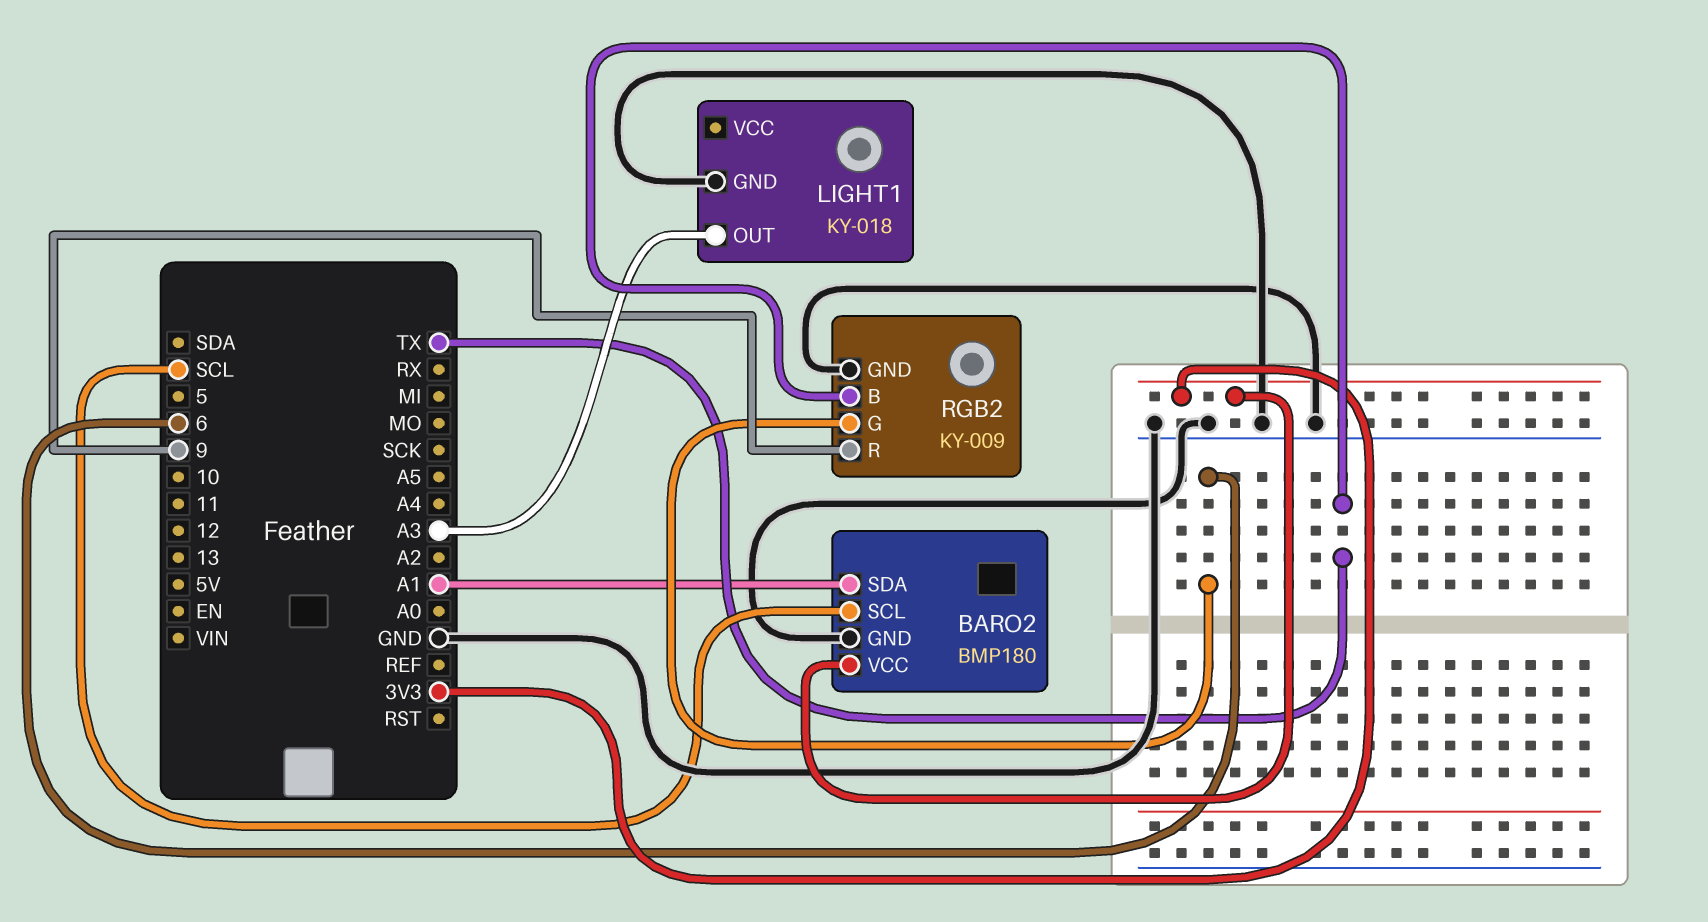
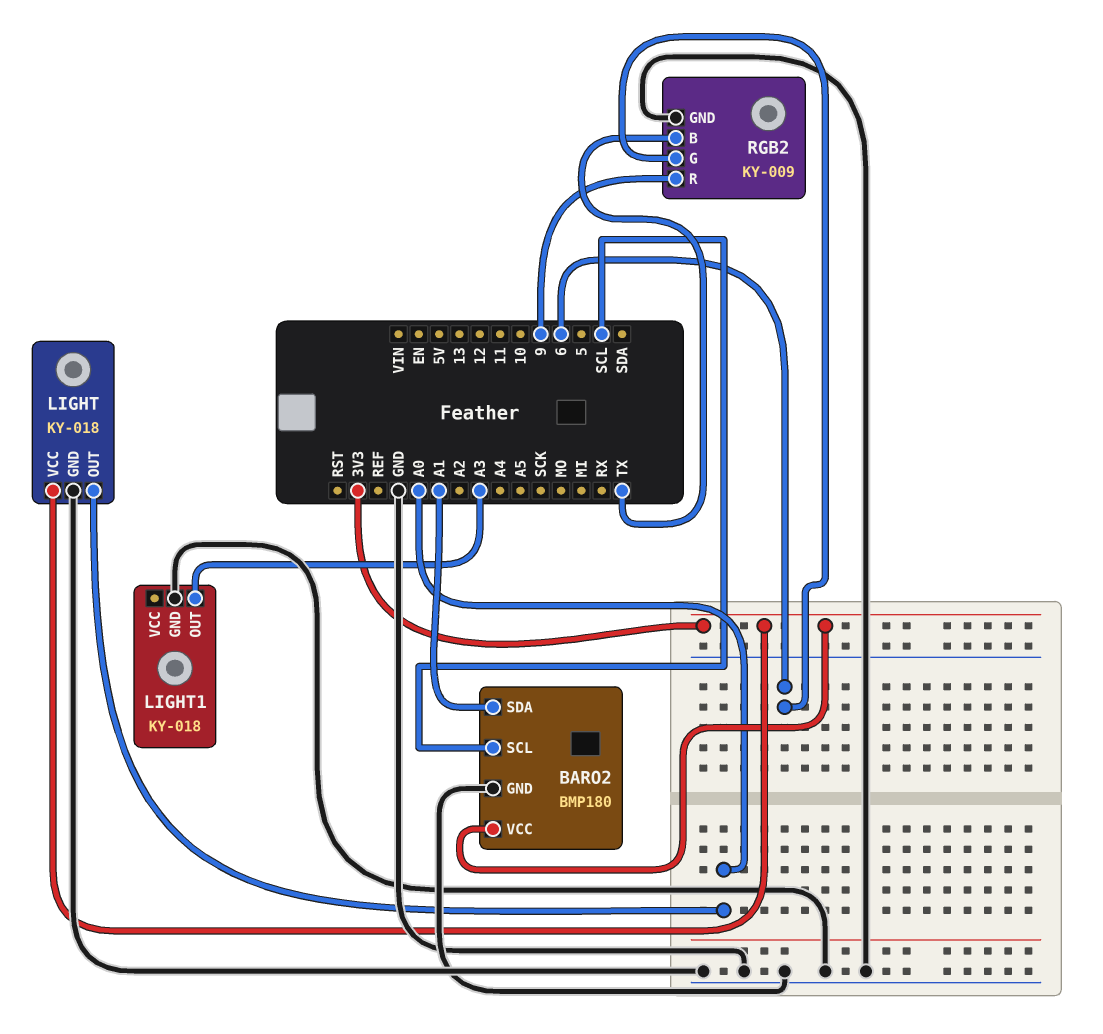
LIGHT: none -> KY-018
LIGHT pin GND: none -> GND
LIGHT pin OUT: none -> A0
LIGHT pin VCC: none -> 3V3

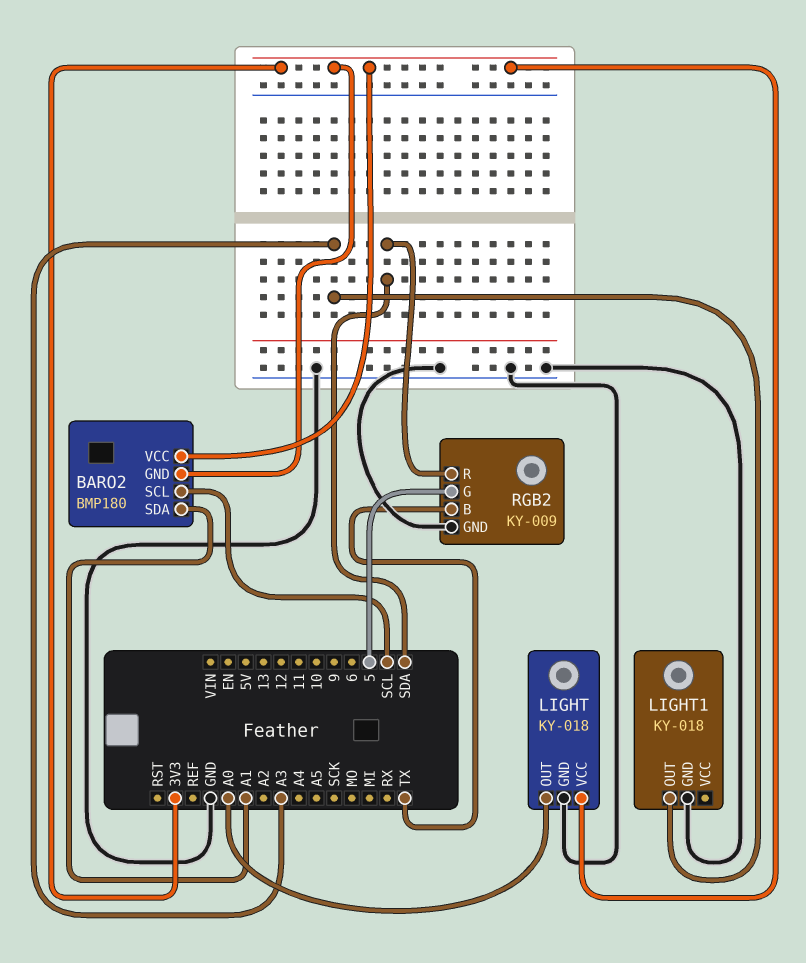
BARO2 pin GND: GND -> 3V3
RGB2 pin G: 6 -> 5
RGB2 pin R: 9 -> SDA

